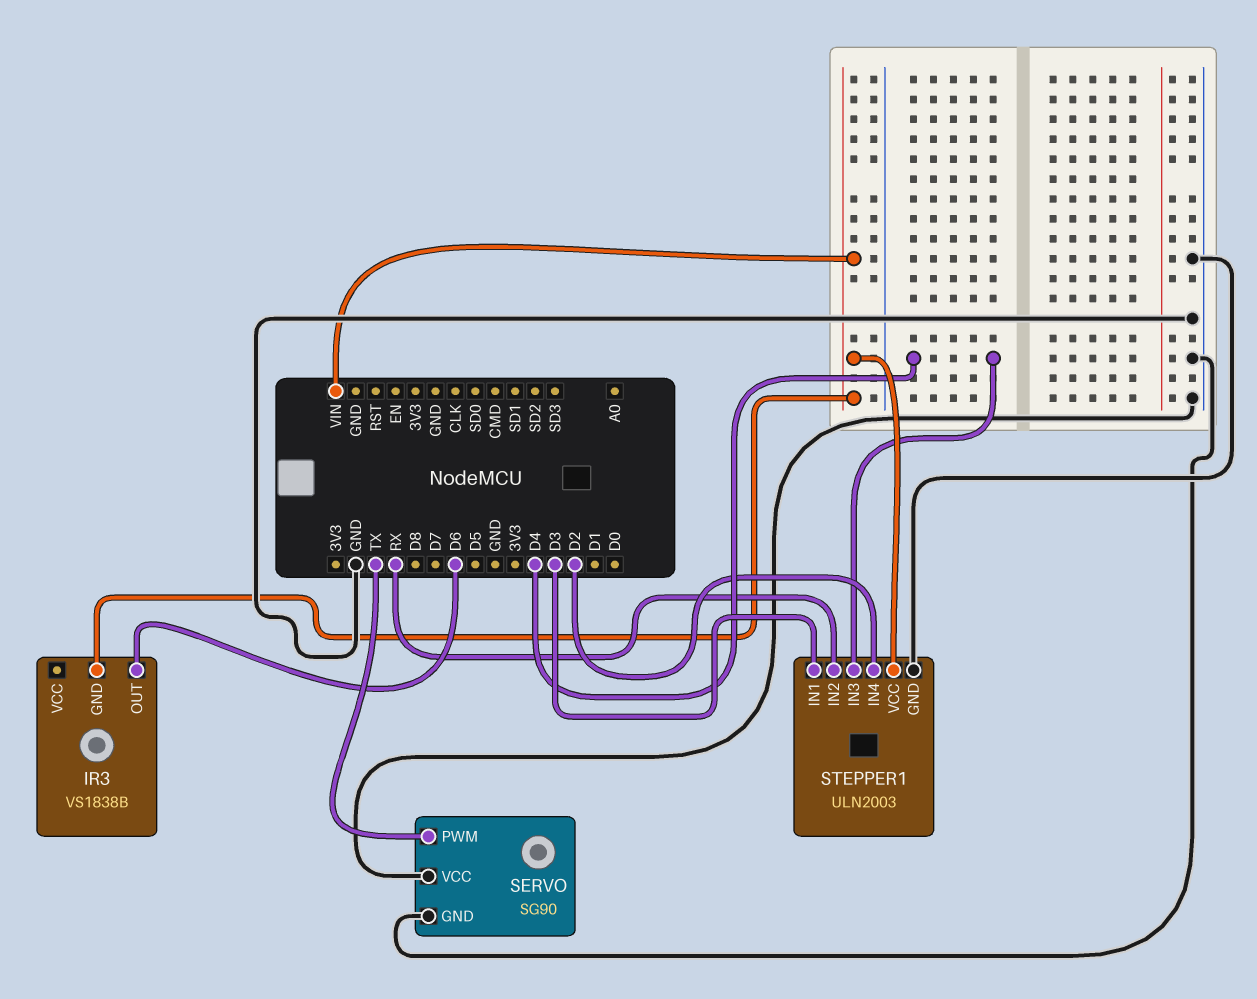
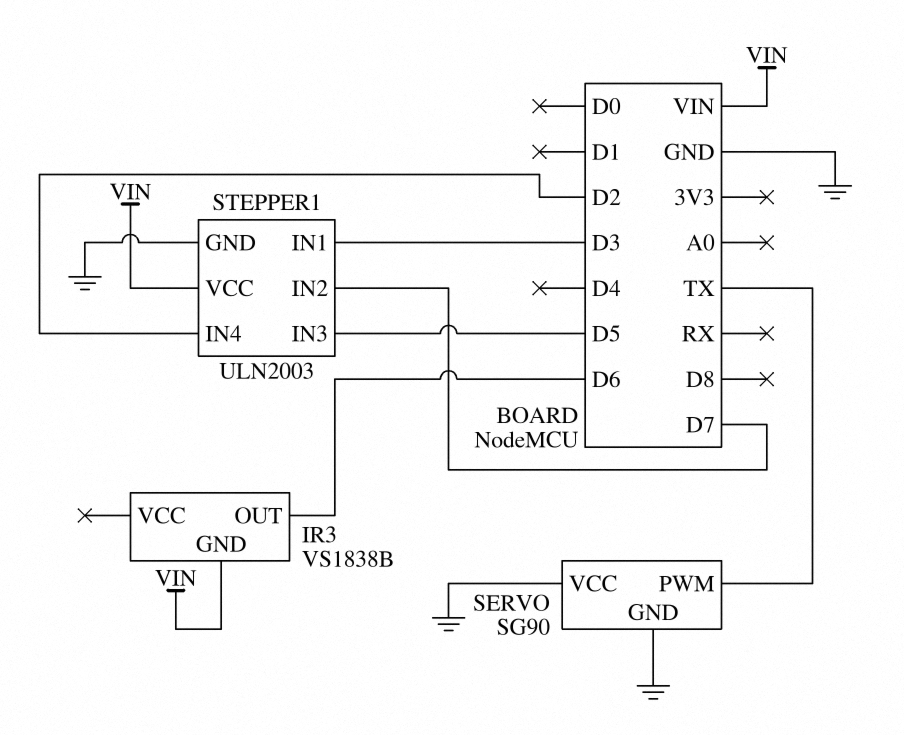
STEPPER1 pin IN2: RX -> D7
STEPPER1 pin IN3: D4 -> D5

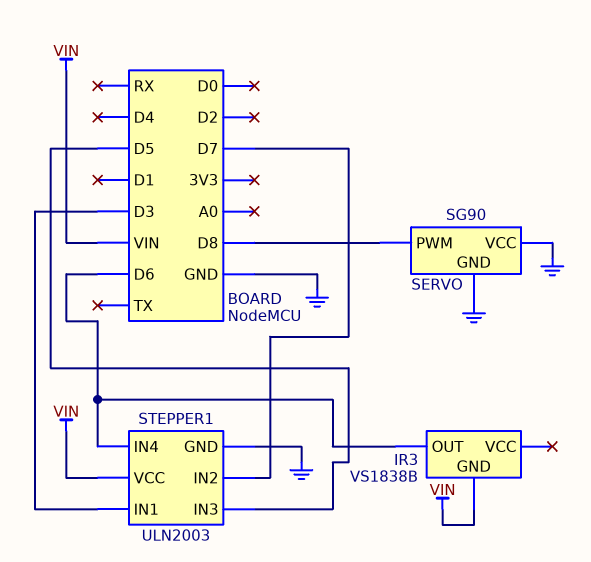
SERVO pin PWM: TX -> D8
STEPPER1 pin IN4: D2 -> D6

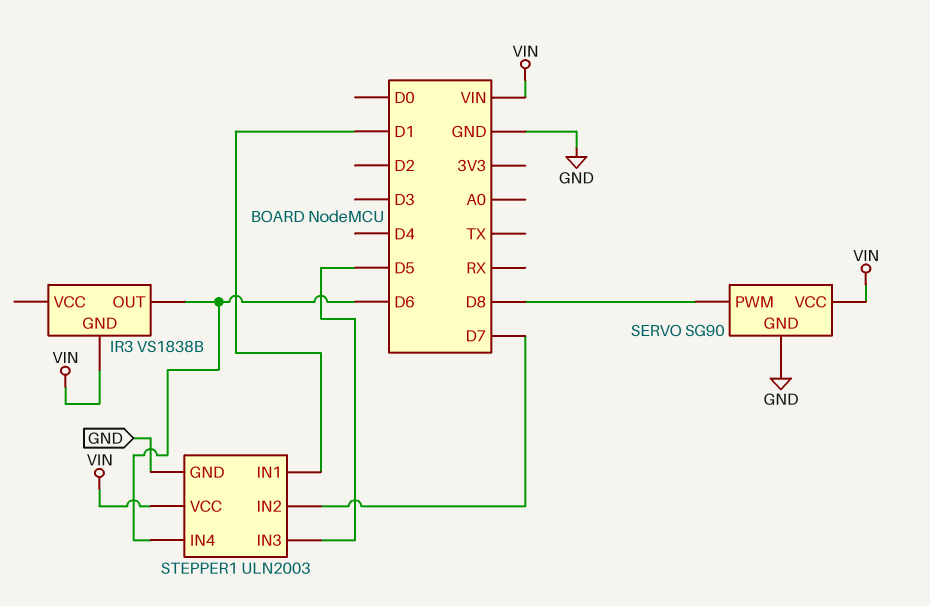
SERVO pin VCC: GND -> VIN
STEPPER1 pin IN1: D3 -> D1

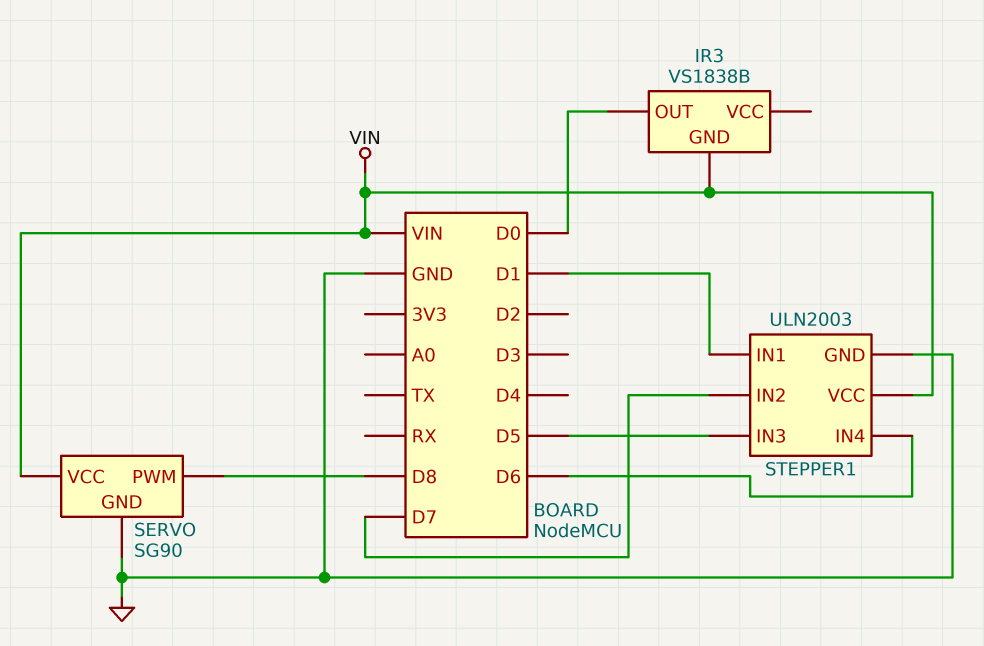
IR3 pin OUT: D6 -> D0

